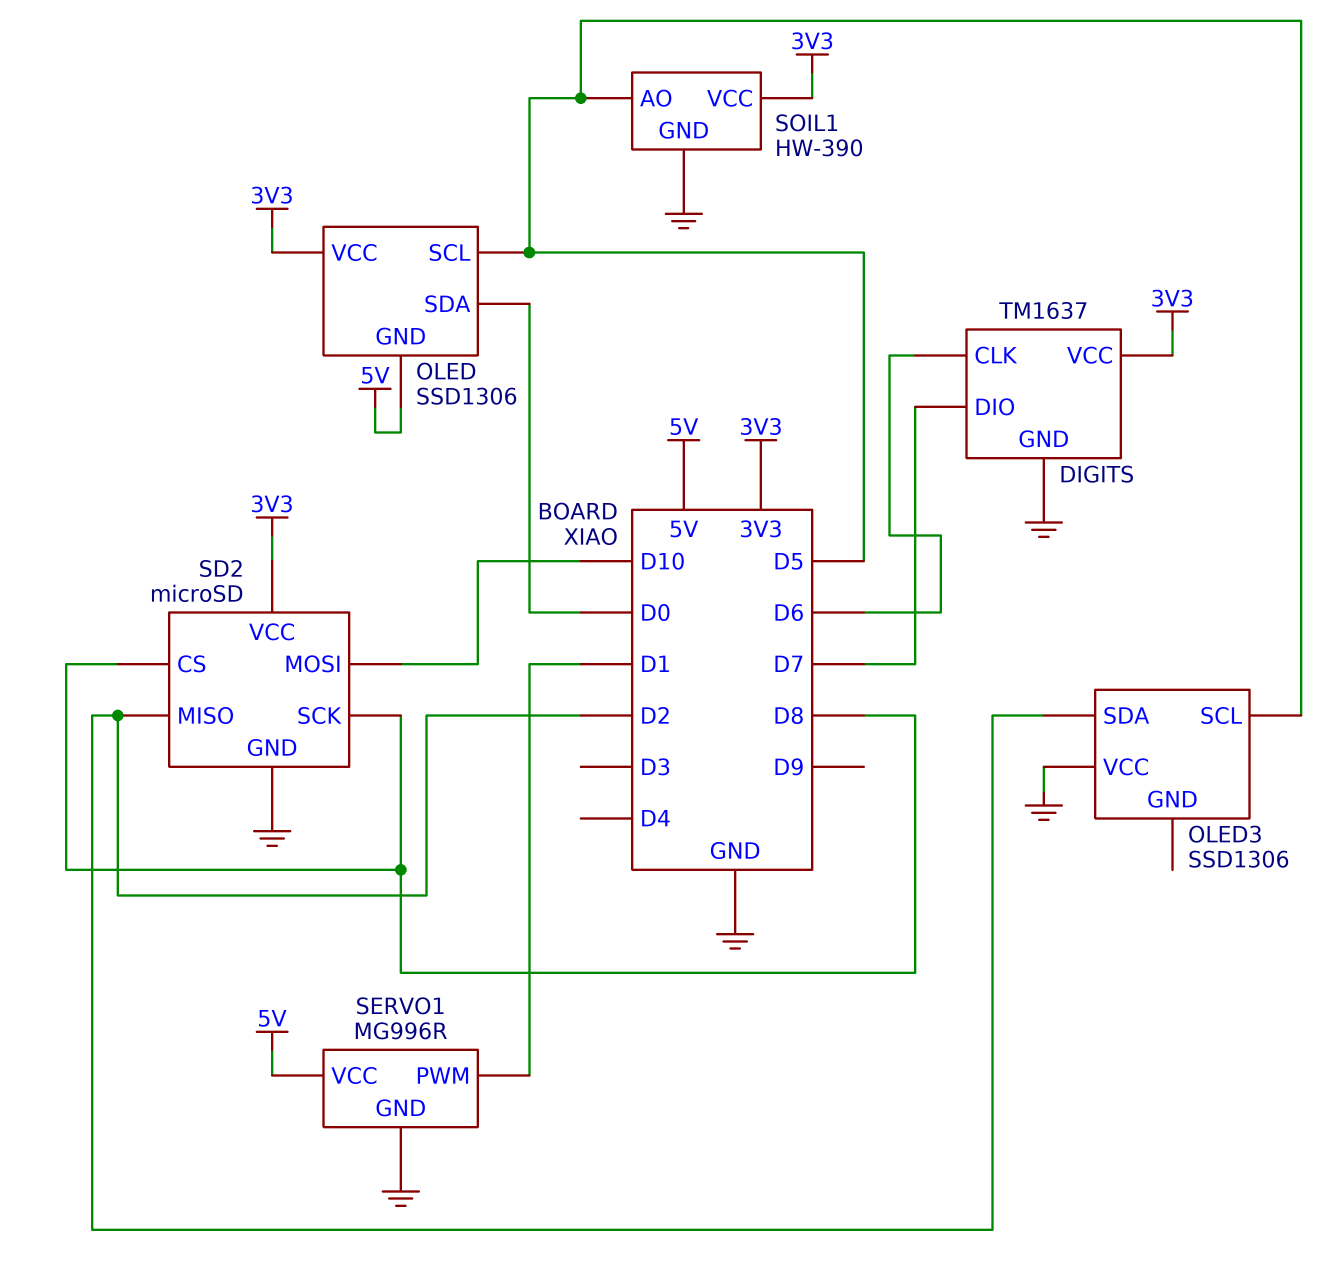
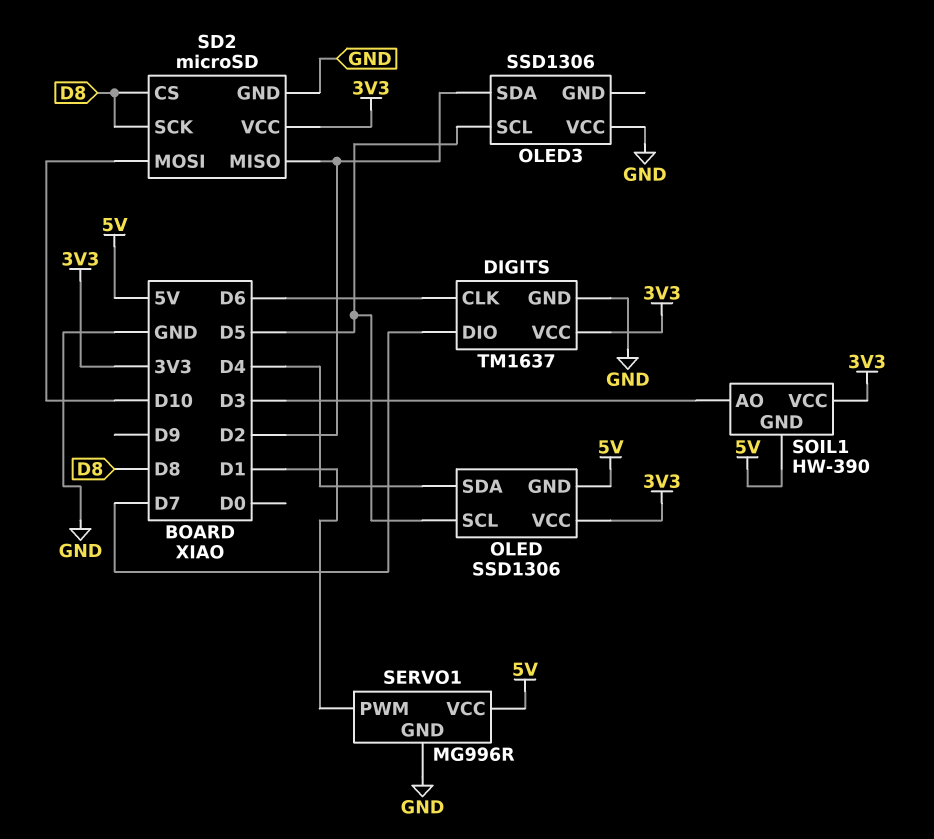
OLED pin SDA: D0 -> D4
SOIL1 pin AO: D5 -> D3
SOIL1 pin GND: GND -> 5V

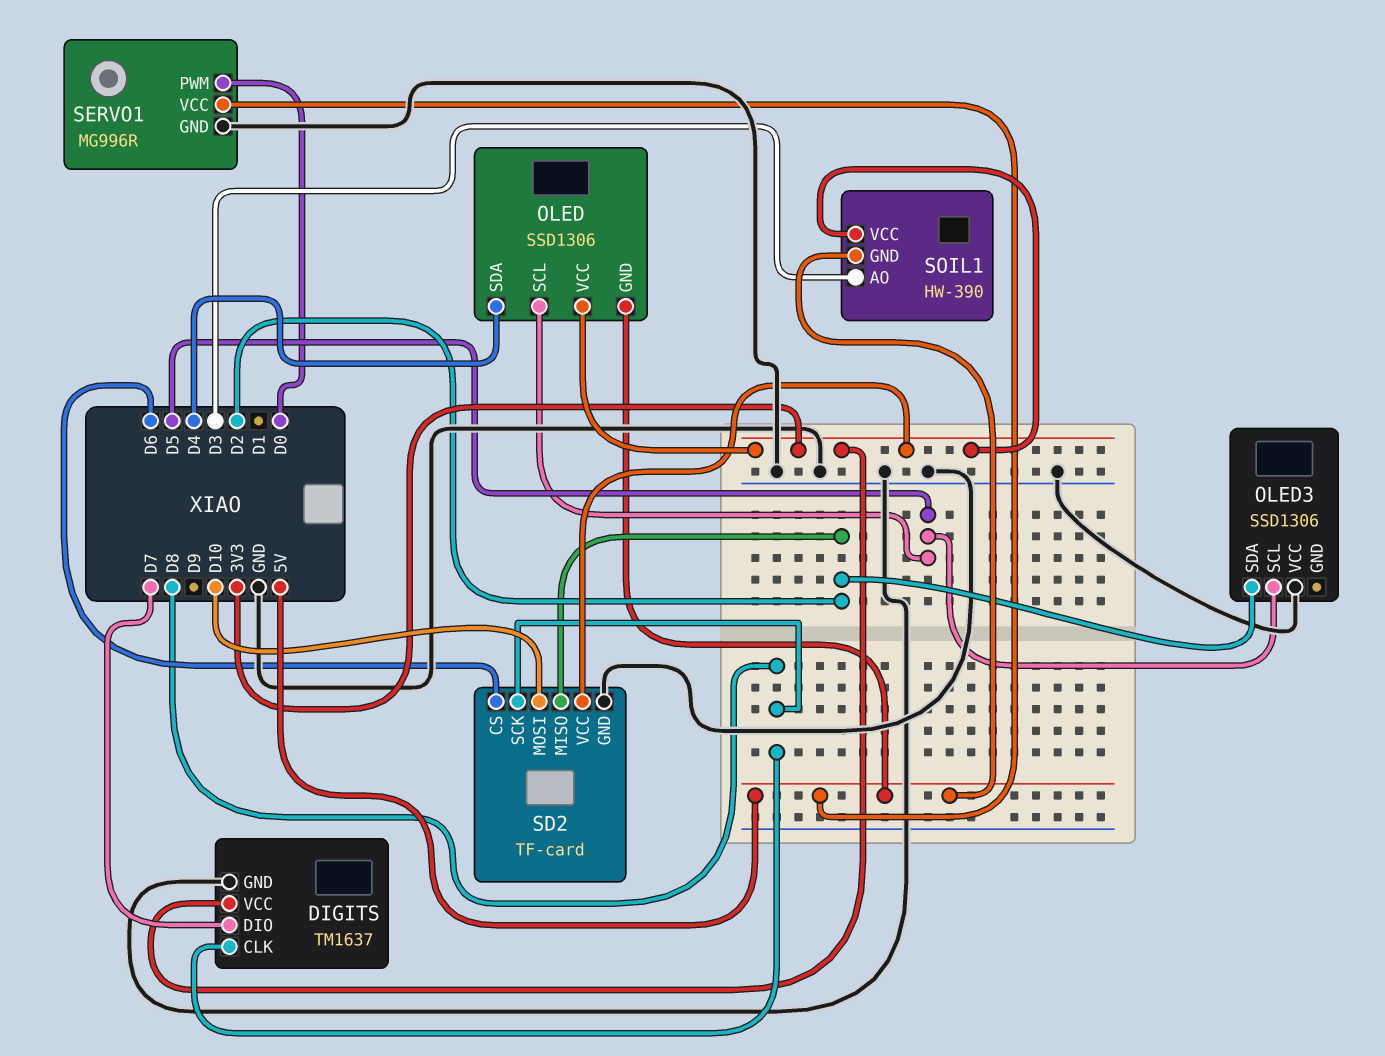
DIGITS pin CLK: D6 -> D8
SD2: microSD -> TF-card
SD2 pin CS: D8 -> D6
SERVO1 pin PWM: D1 -> D0

